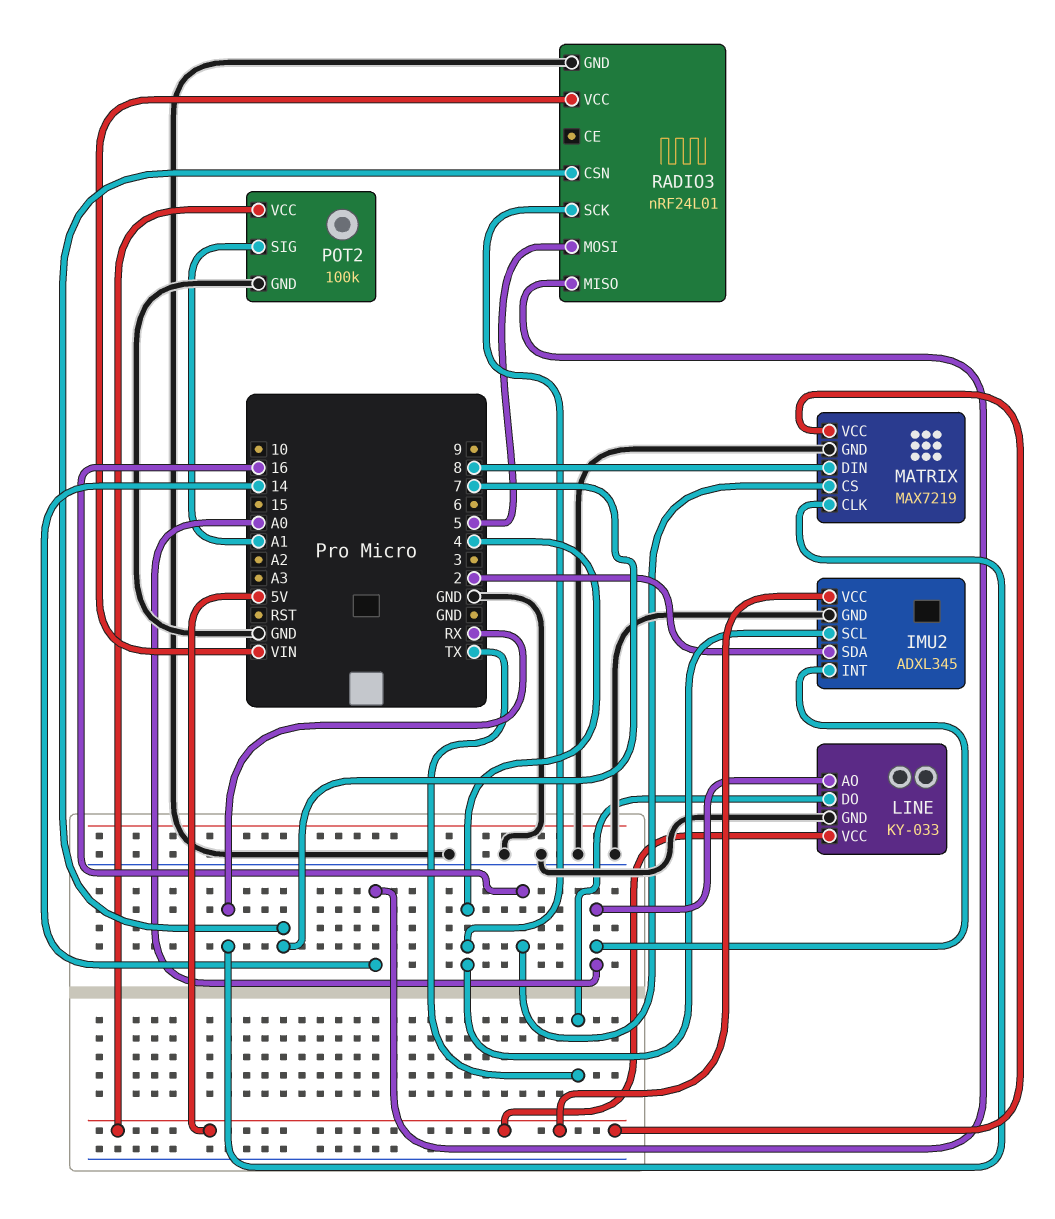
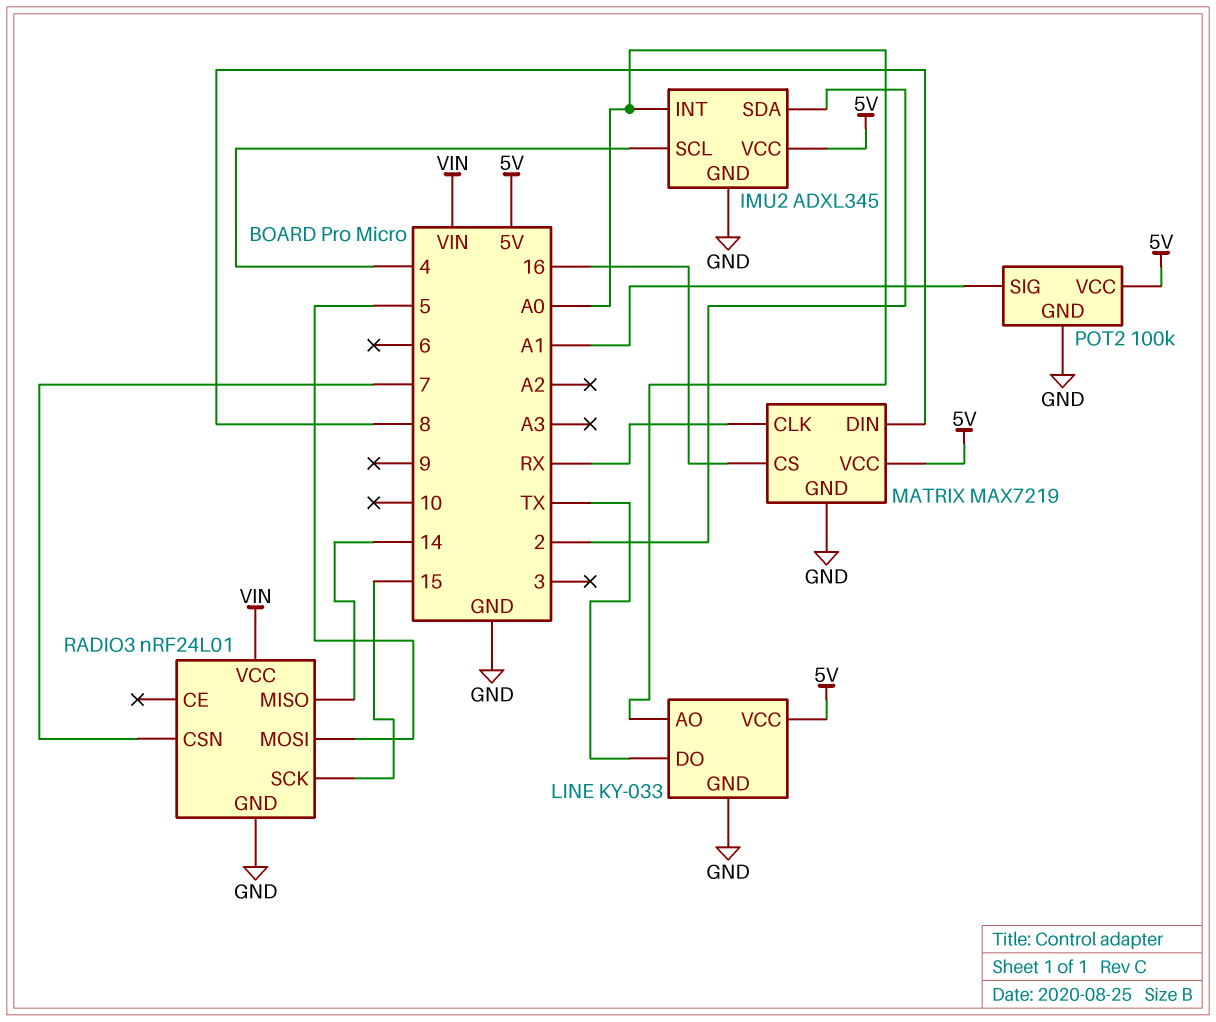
RADIO3 pin SCK: 4 -> 15

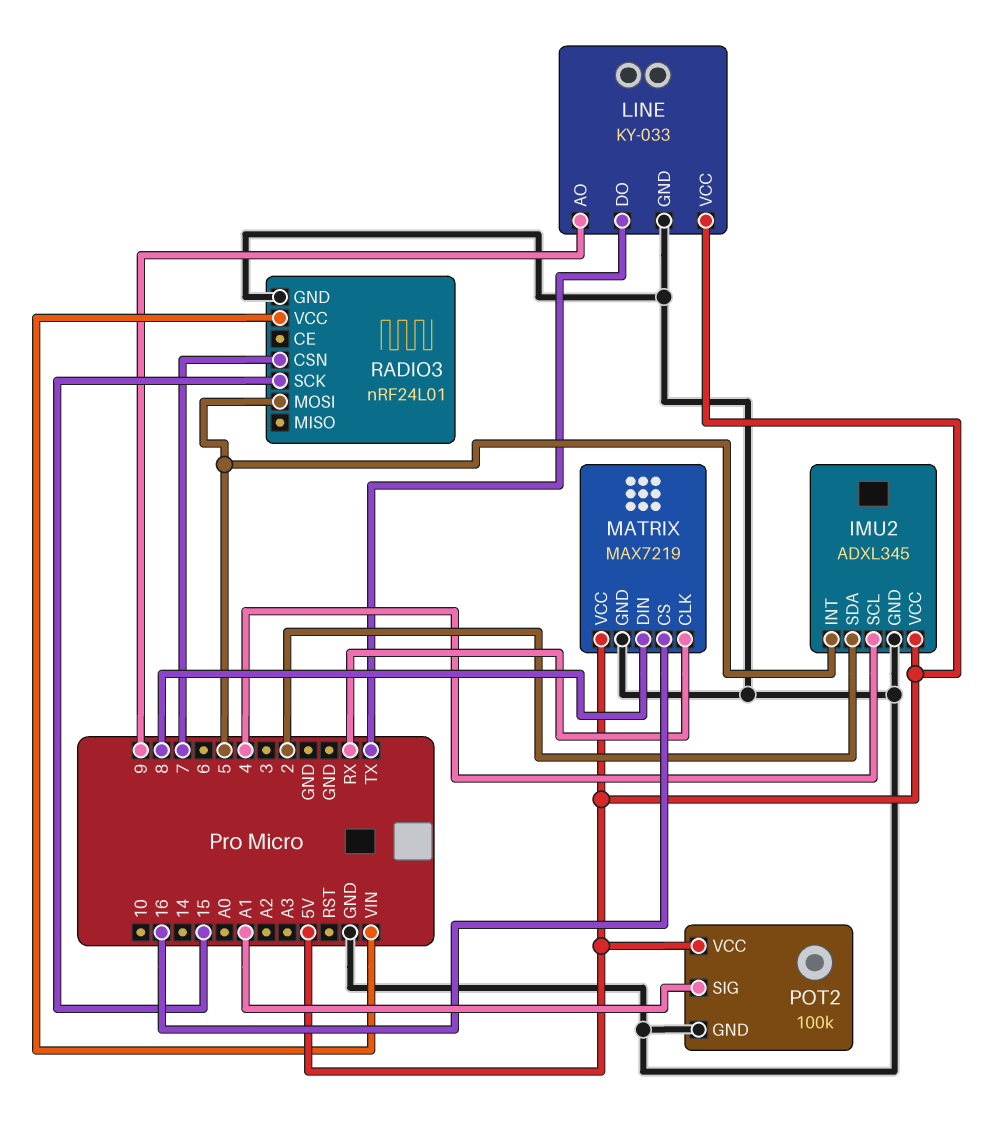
IMU2 pin INT: A0 -> 5
LINE pin AO: A0 -> 9
RADIO3 pin MISO: 14 -> none

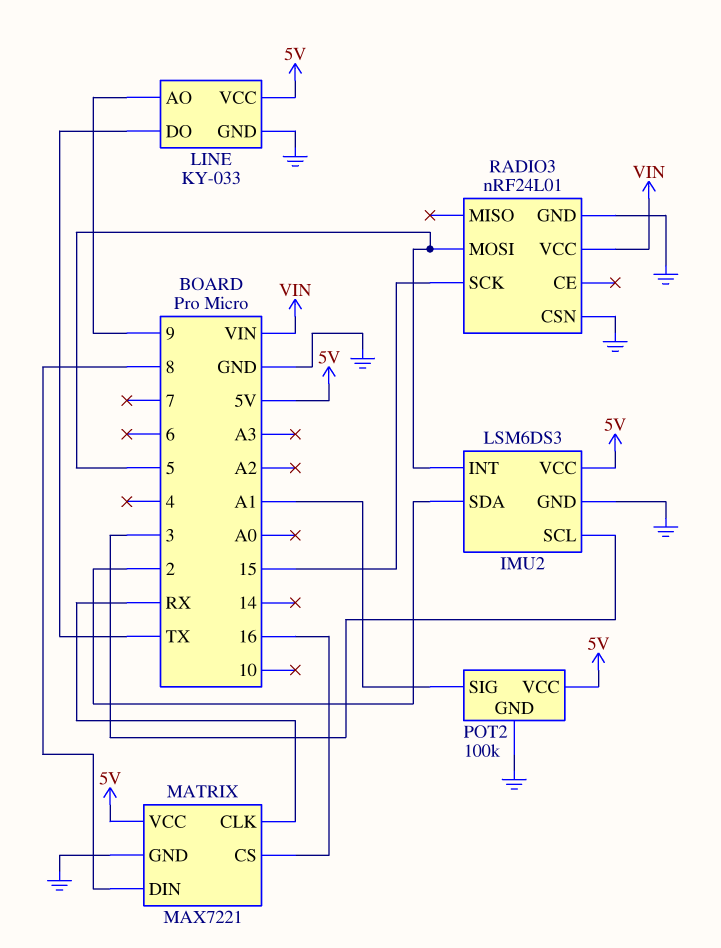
IMU2: ADXL345 -> LSM6DS3
IMU2 pin SCL: 4 -> 3
MATRIX: MAX7219 -> MAX7221
RADIO3 pin CSN: 7 -> GND

